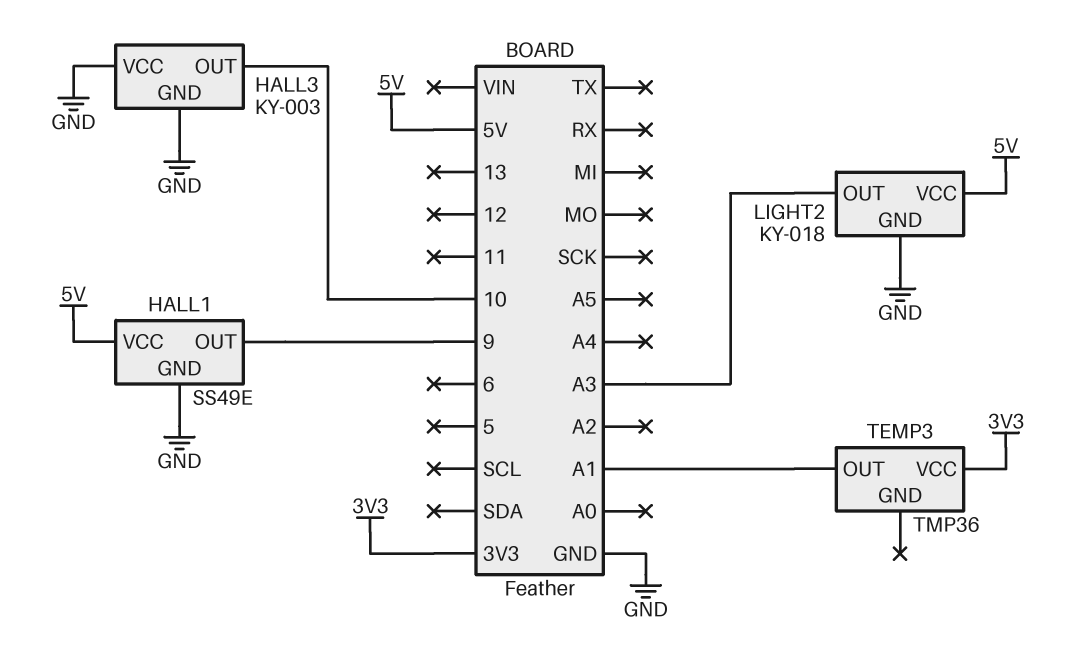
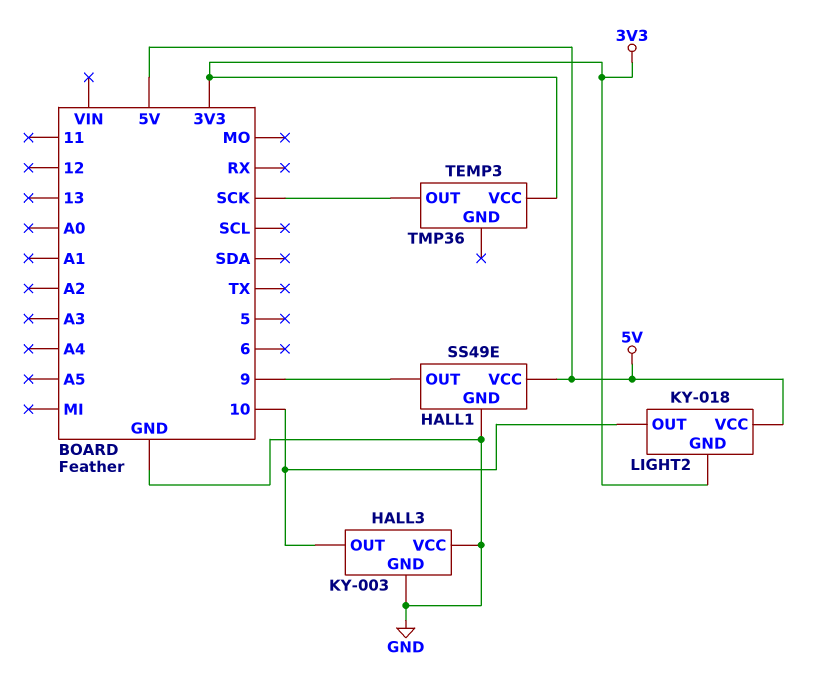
LIGHT2 pin GND: GND -> 3V3
LIGHT2 pin OUT: A3 -> 10
TEMP3 pin OUT: A1 -> SCK

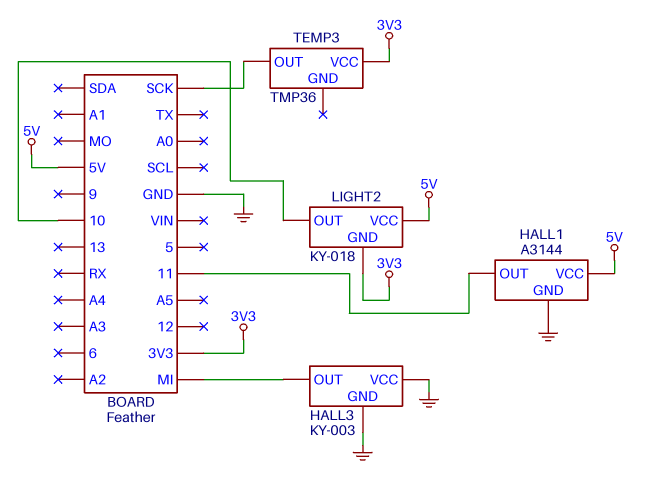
HALL1: SS49E -> A3144
HALL1 pin OUT: 9 -> 11
HALL3 pin OUT: 10 -> MI

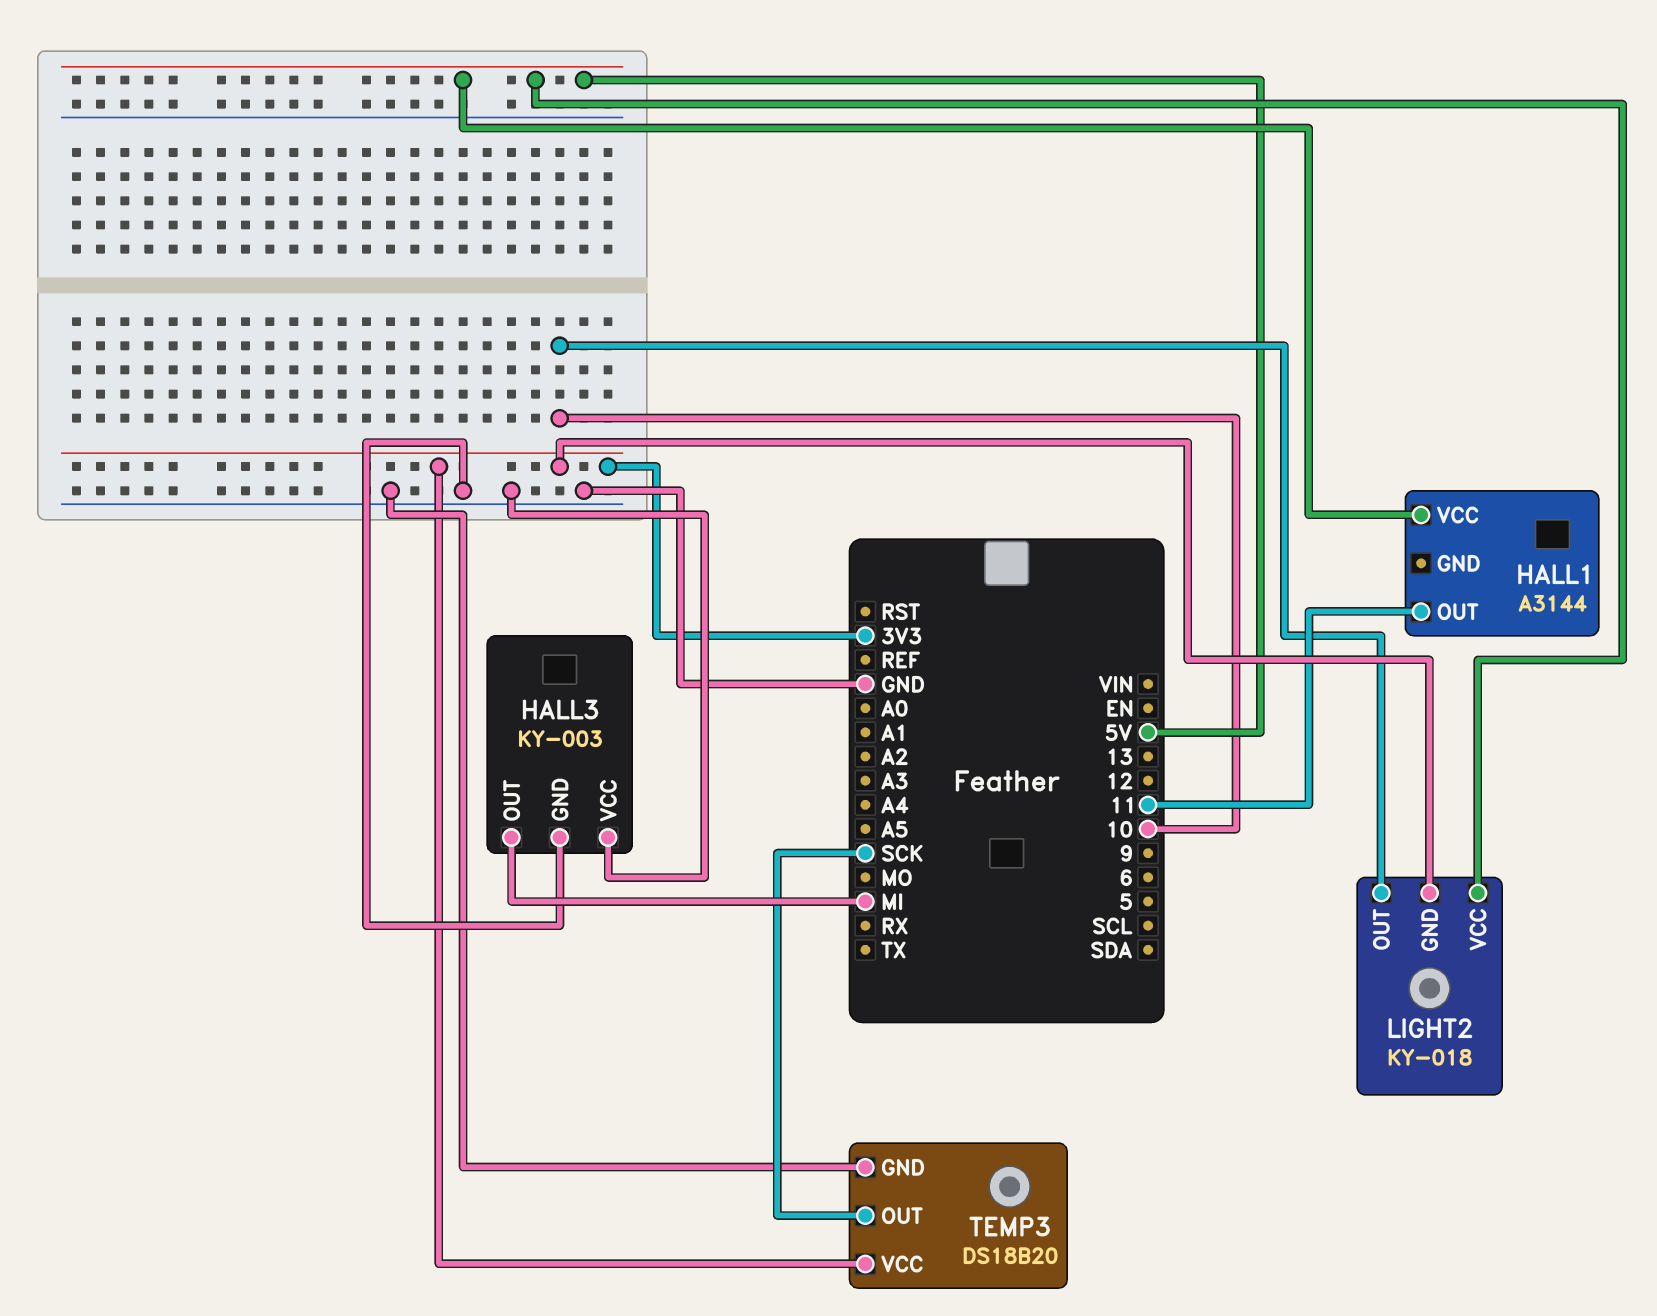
HALL1 pin GND: GND -> none
TEMP3: TMP36 -> DS18B20
TEMP3 pin GND: none -> GND

